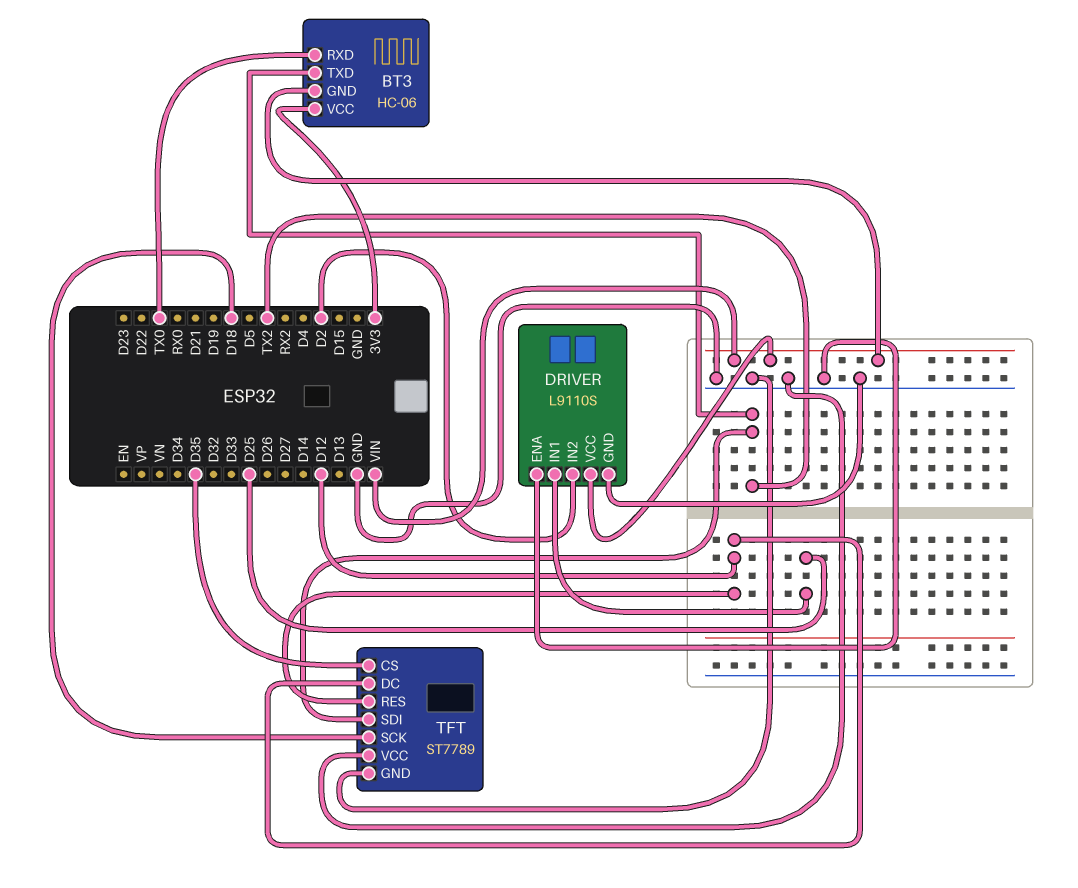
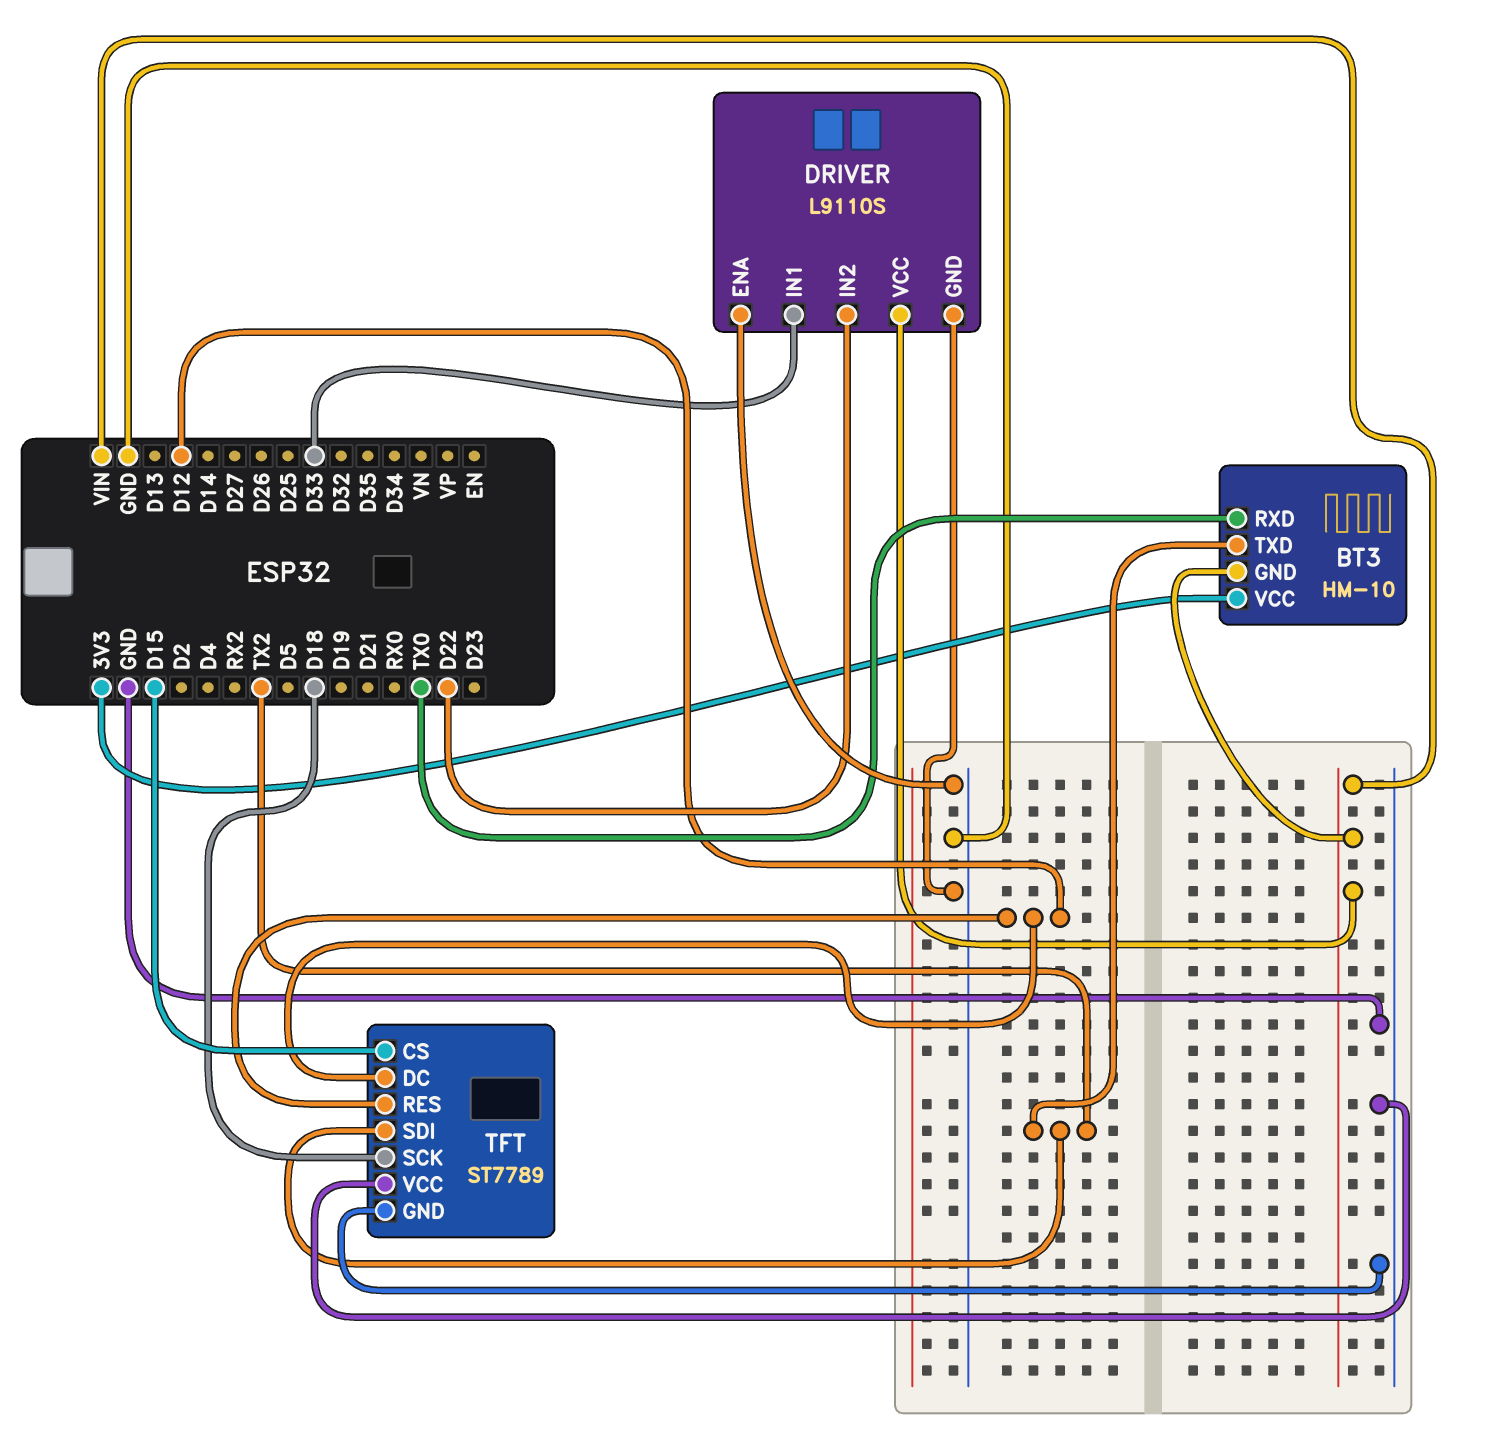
BT3: HC-06 -> HM-10
DRIVER pin IN1: D25 -> D33
DRIVER pin IN2: D2 -> D22
TFT pin CS: D35 -> D15

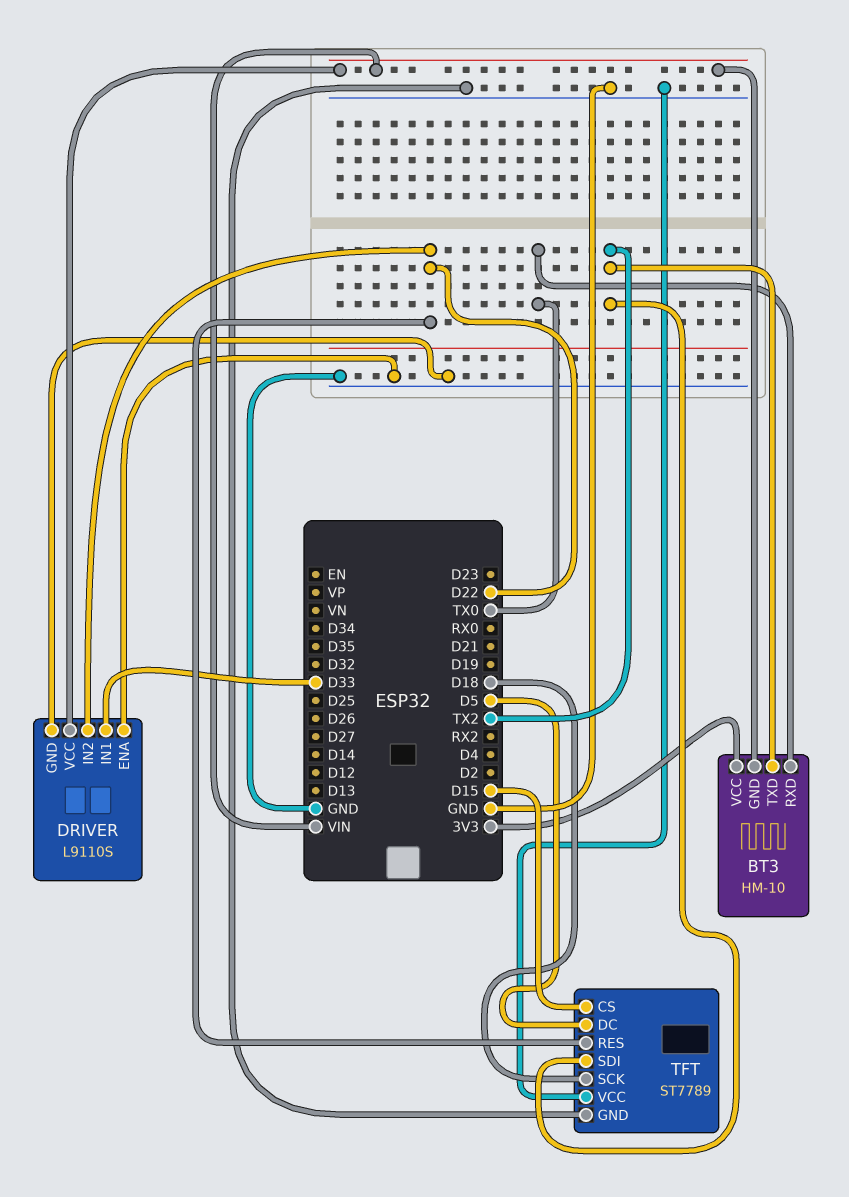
TFT pin DC: D12 -> D5
TFT pin RES: D12 -> D22

